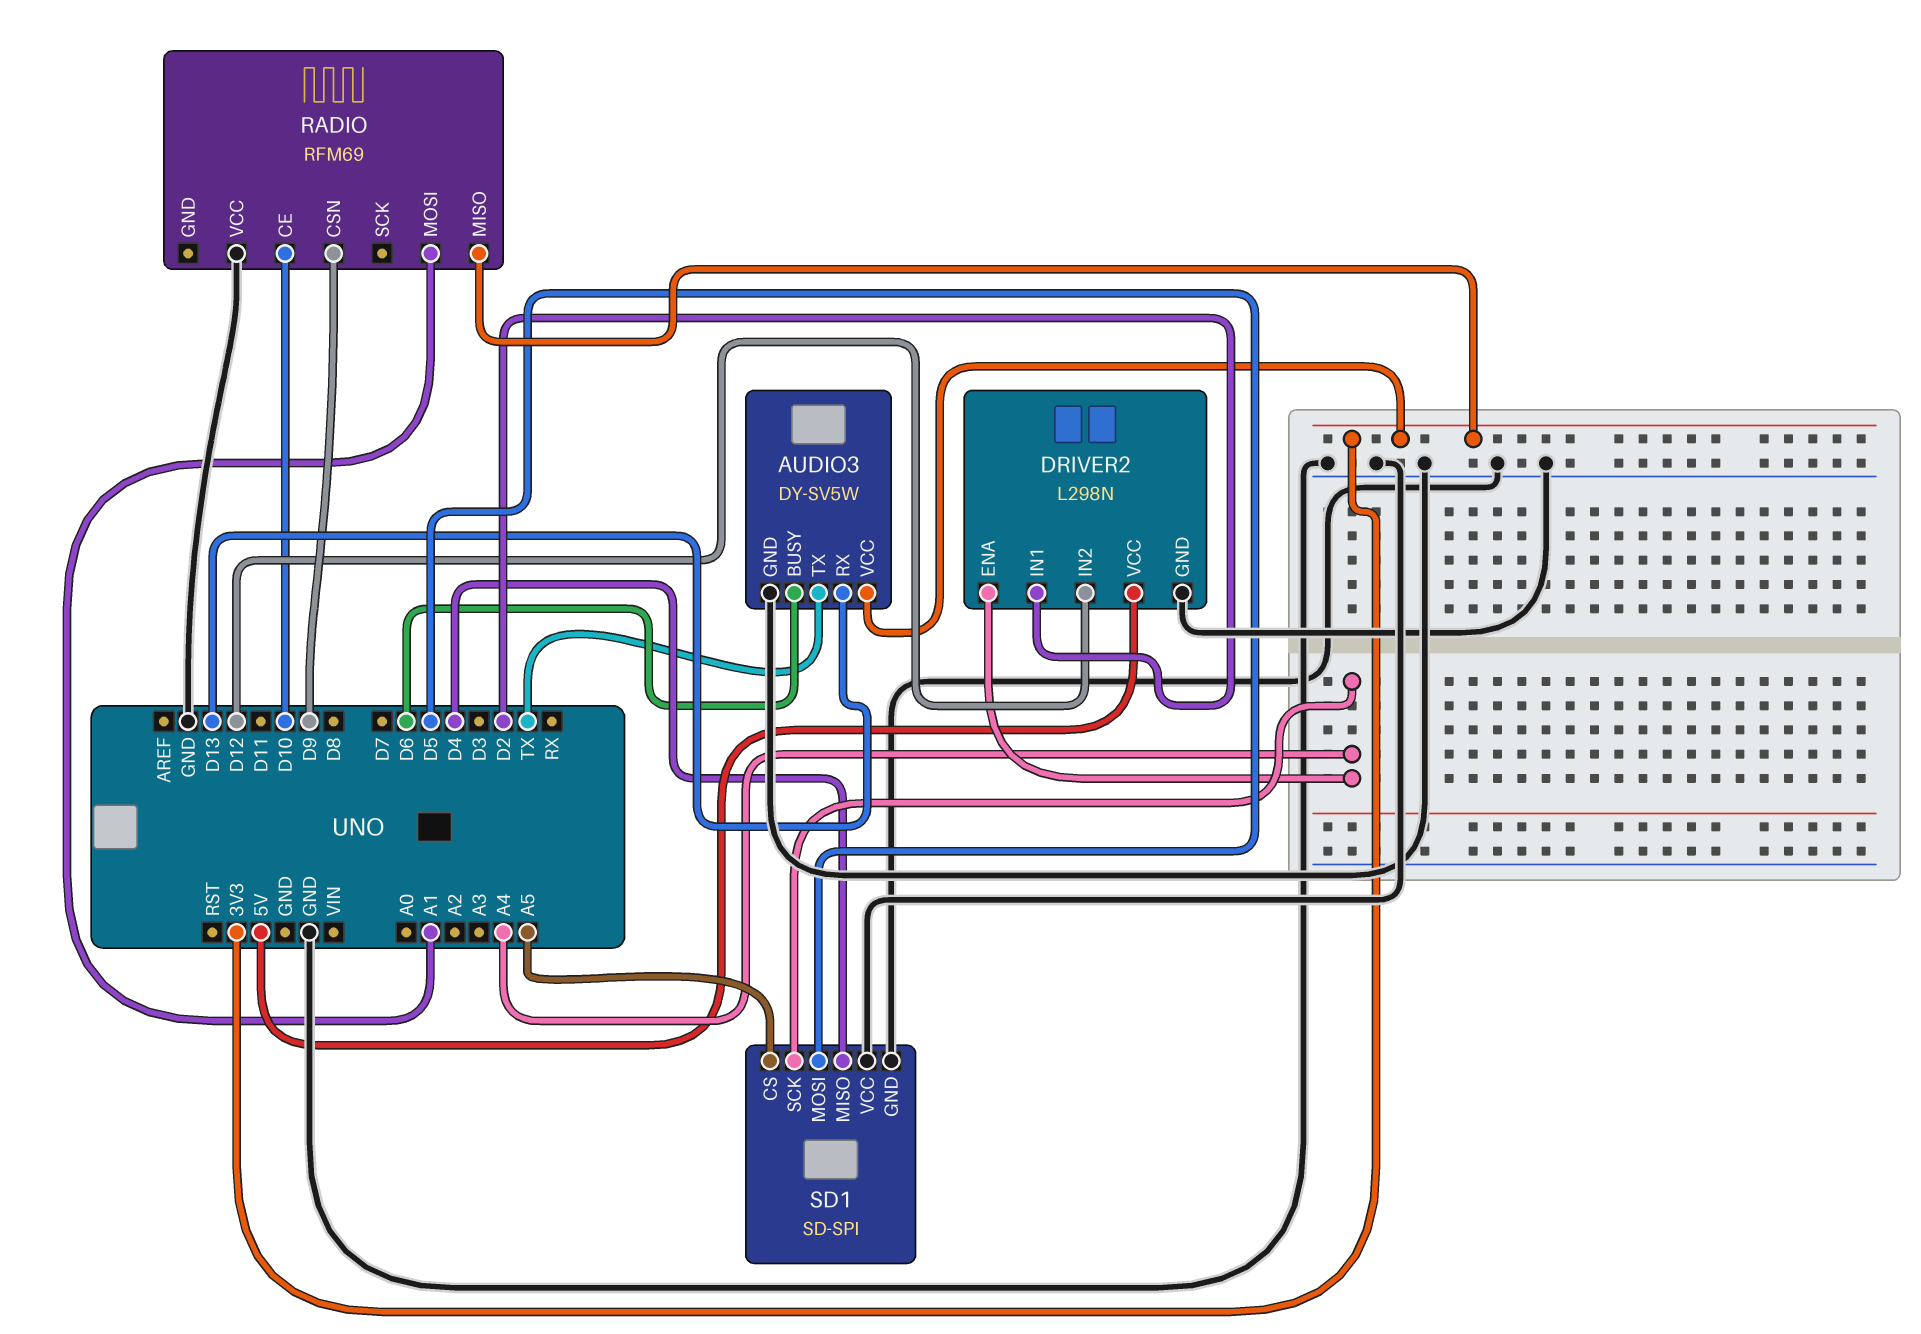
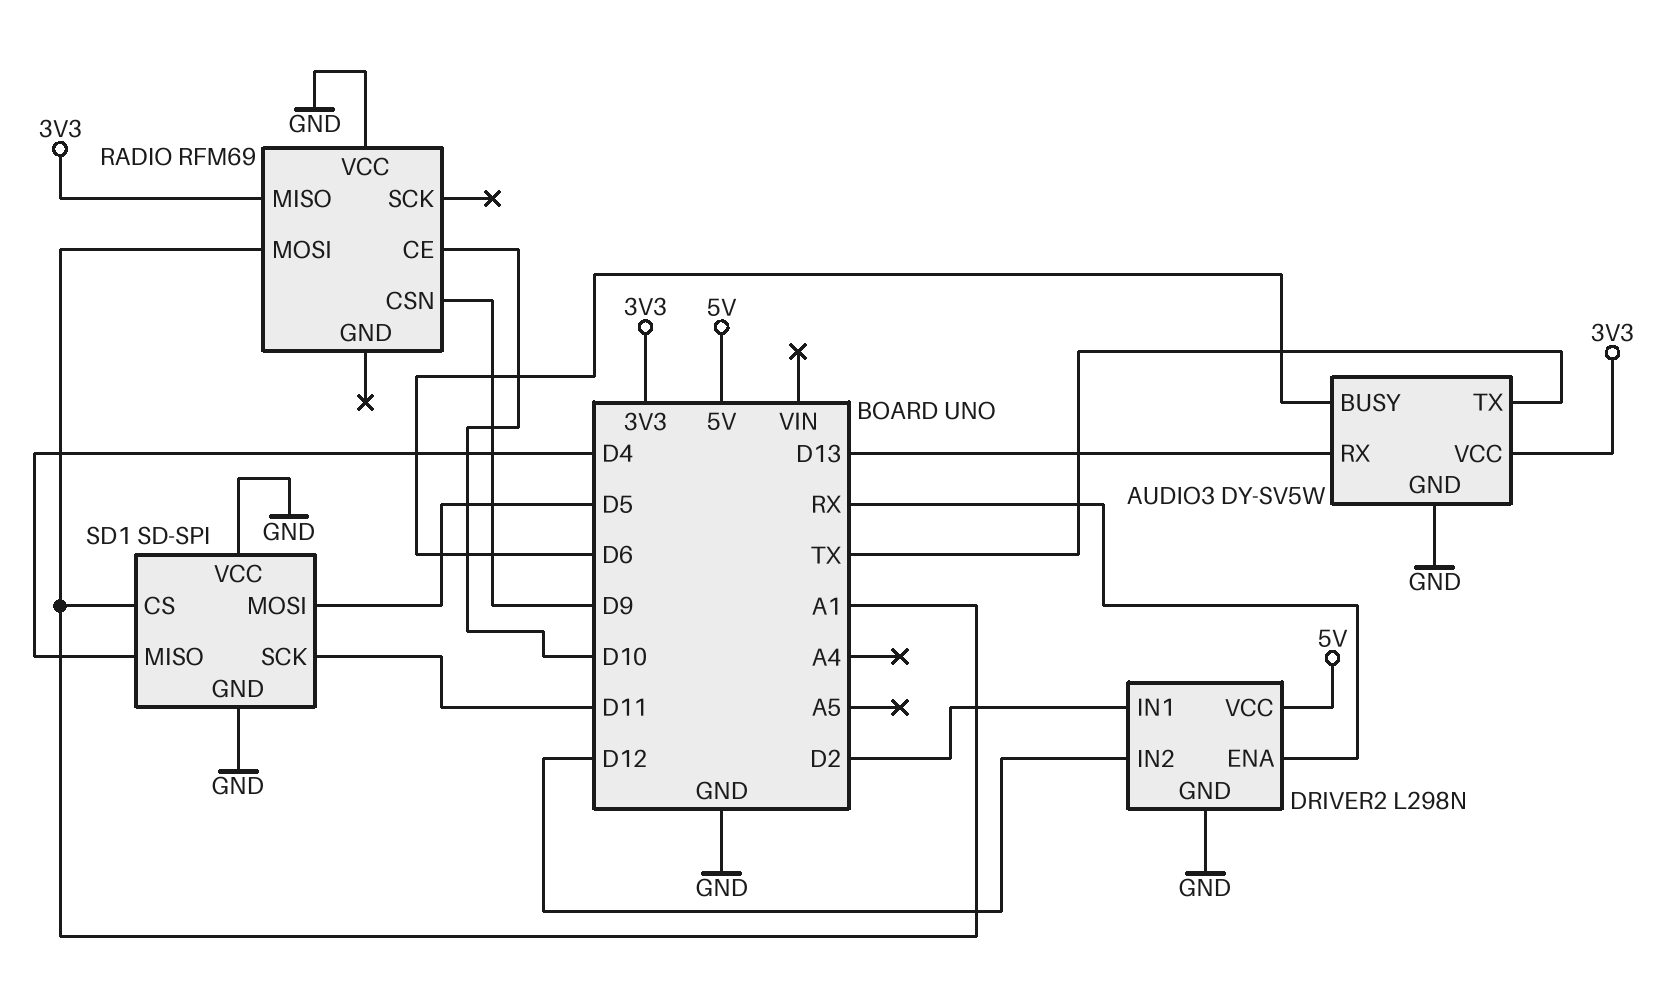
DRIVER2 pin ENA: A4 -> RX
SD1 pin CS: A5 -> A1
SD1 pin SCK: A4 -> D11

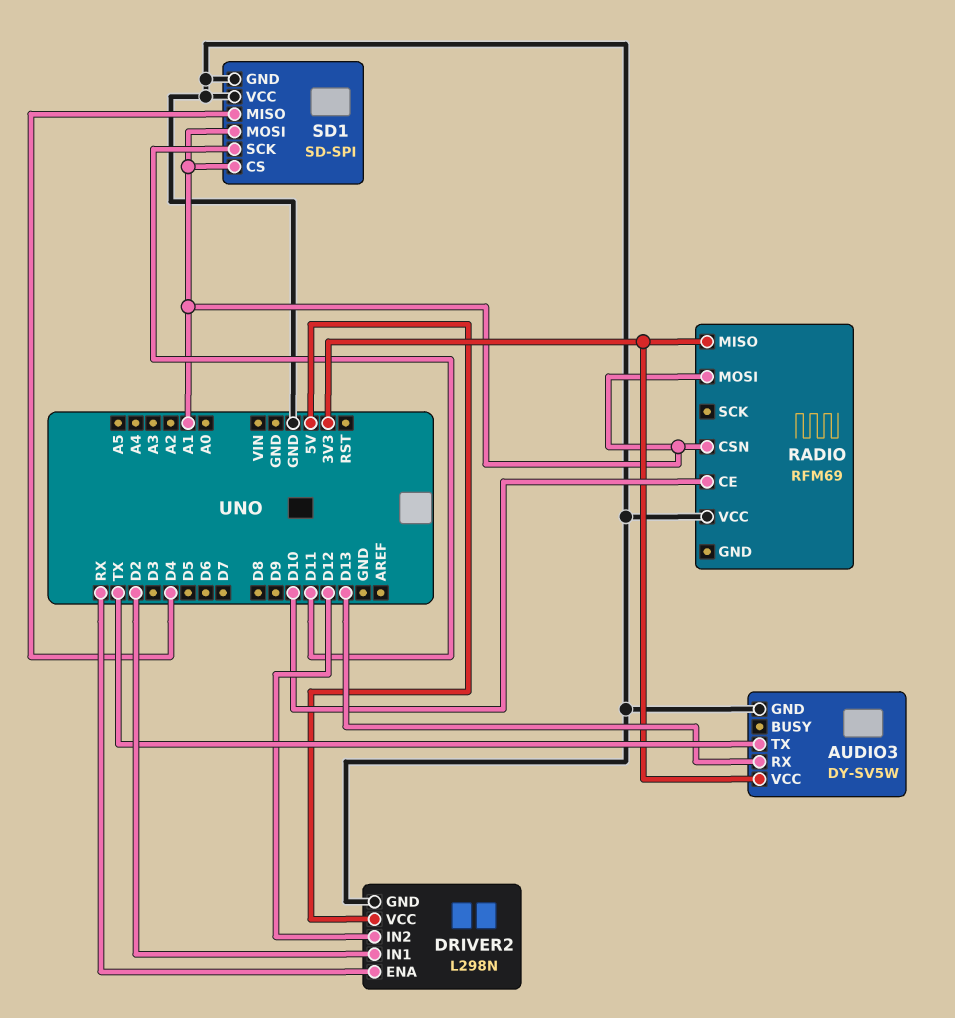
AUDIO3 pin BUSY: D6 -> none
RADIO pin CSN: D9 -> A1
SD1 pin MOSI: D5 -> A1

